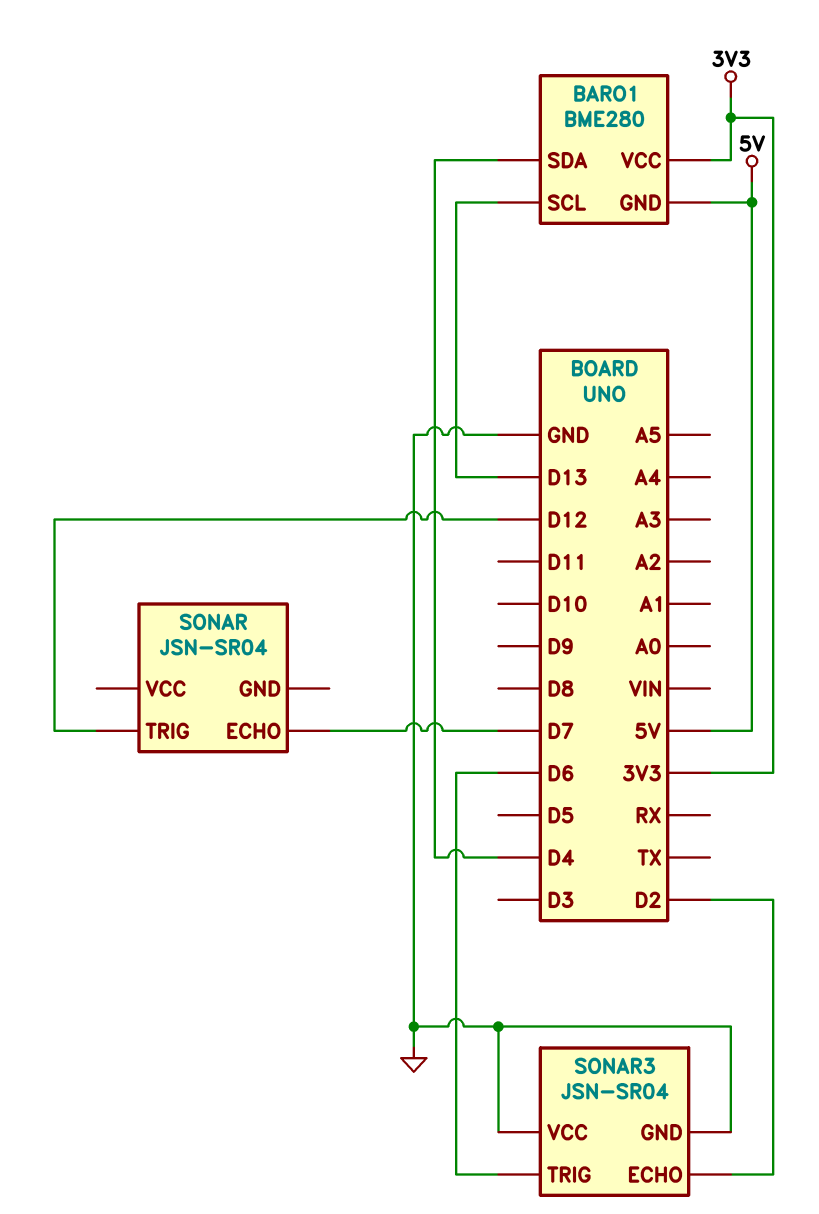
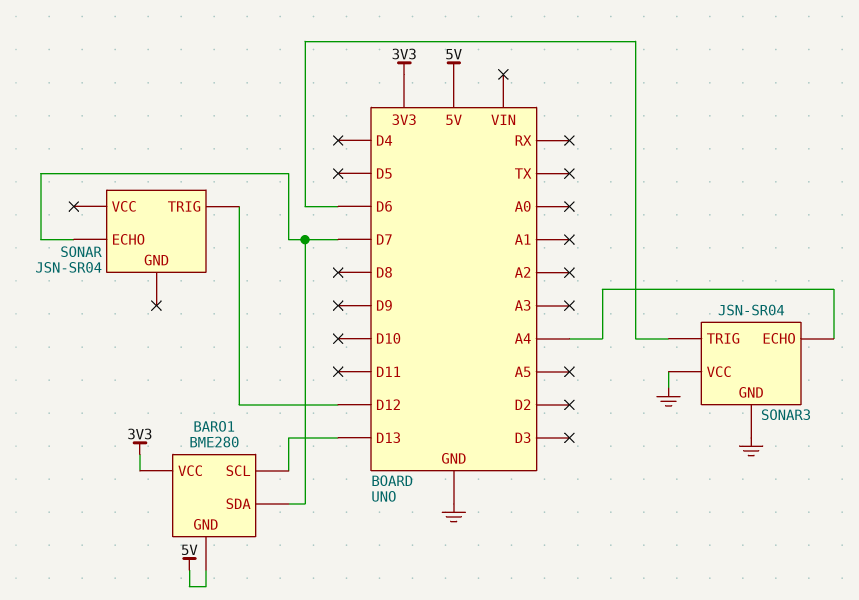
BARO1 pin SDA: D4 -> D7
SONAR3 pin ECHO: D2 -> A4

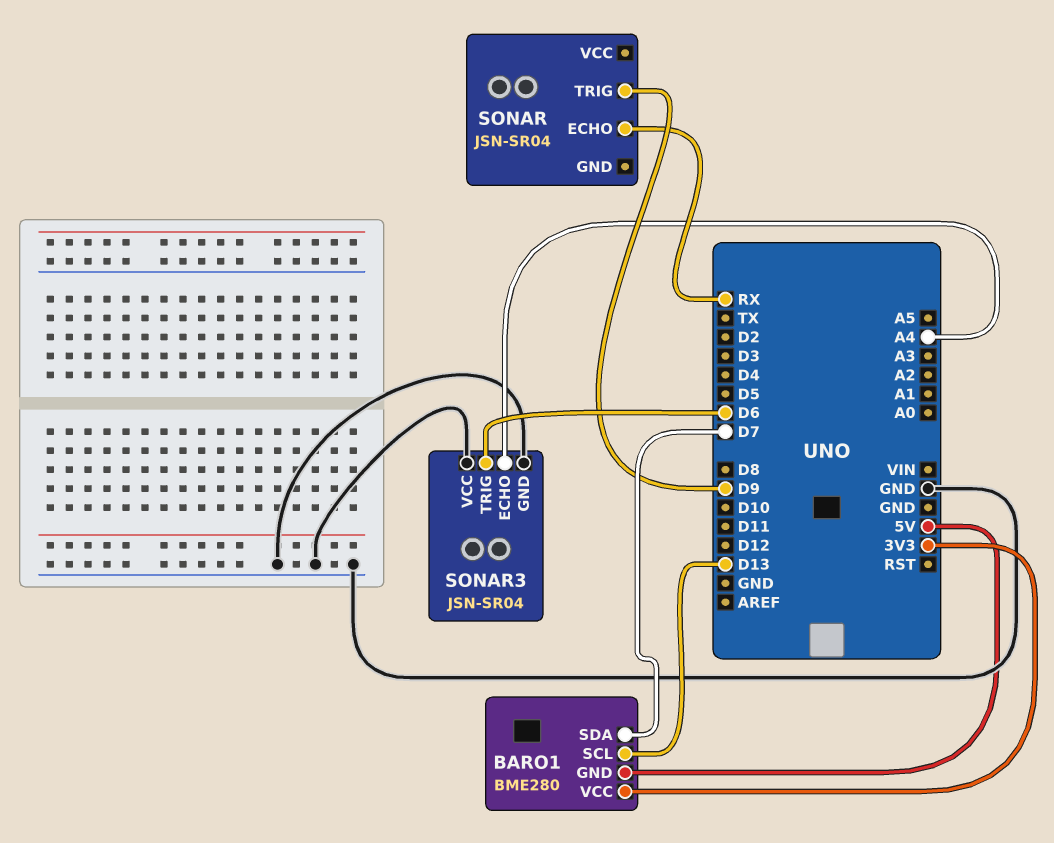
SONAR pin ECHO: D7 -> RX
SONAR pin TRIG: D12 -> D9

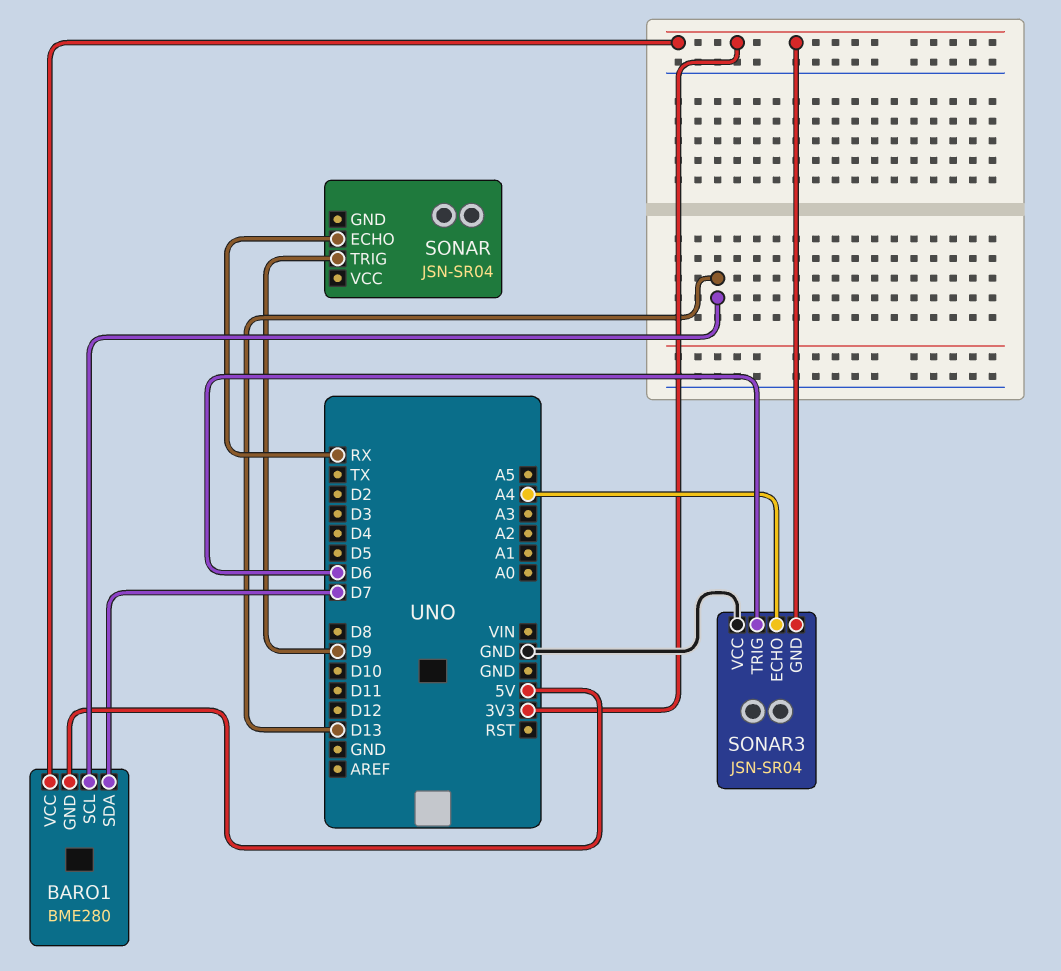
SONAR3 pin GND: GND -> 3V3

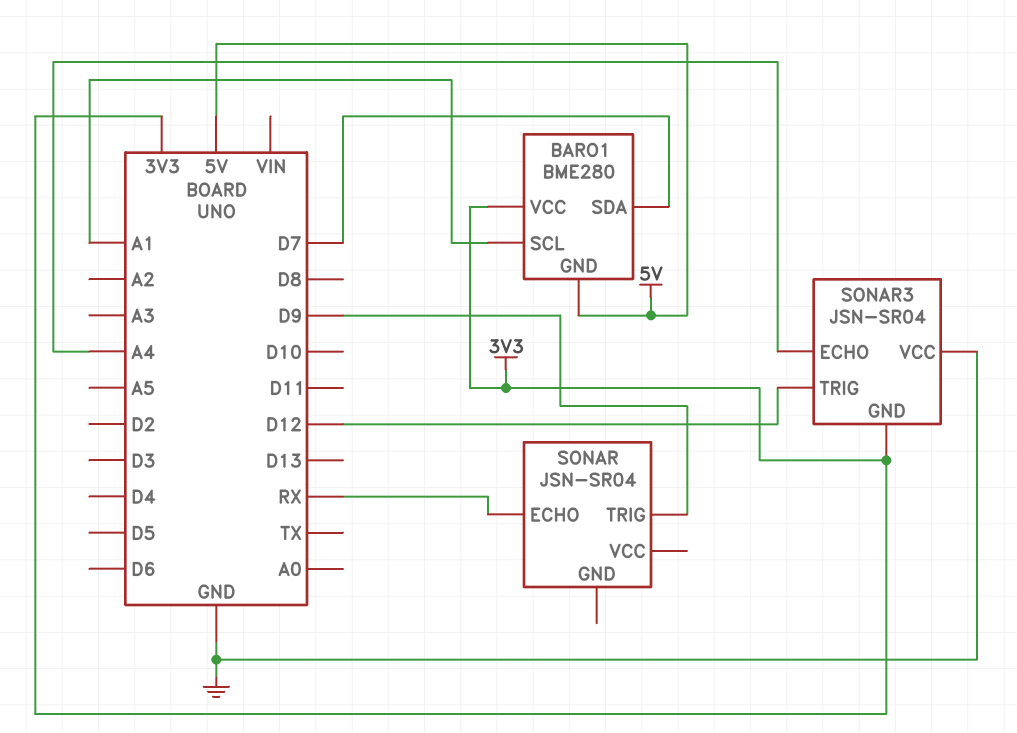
BARO1 pin SCL: D13 -> A1
SONAR3 pin TRIG: D6 -> D12

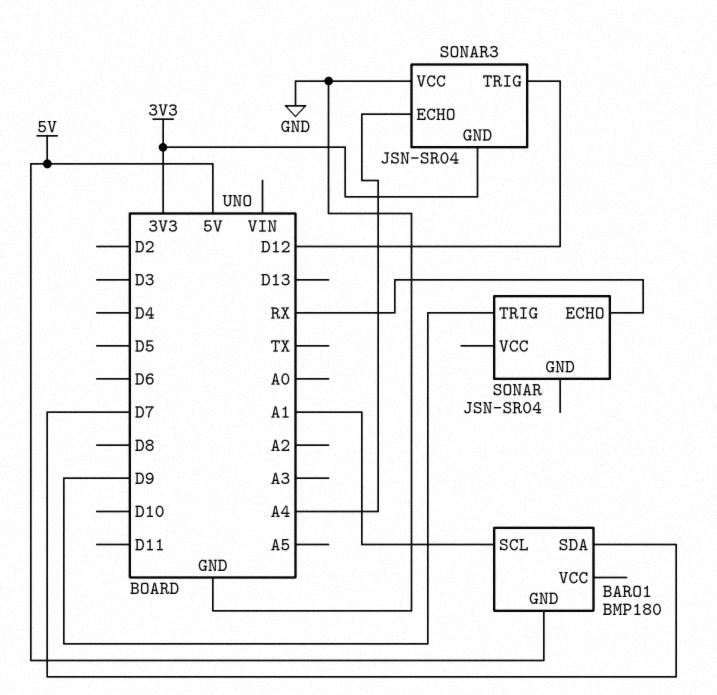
BARO1: BME280 -> BMP180
BARO1 pin VCC: 3V3 -> none

